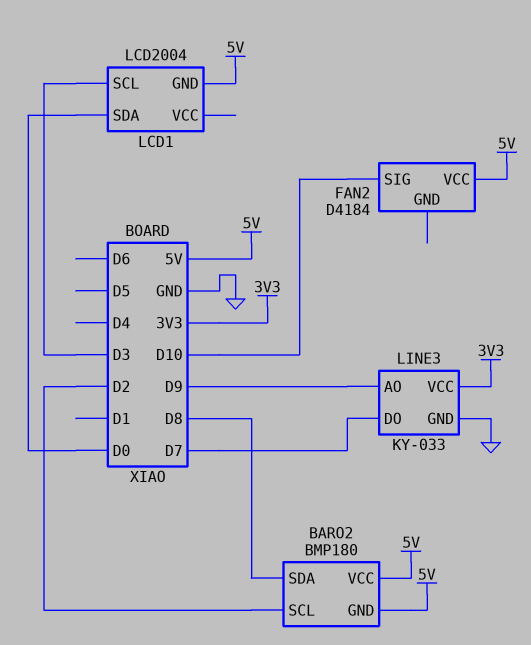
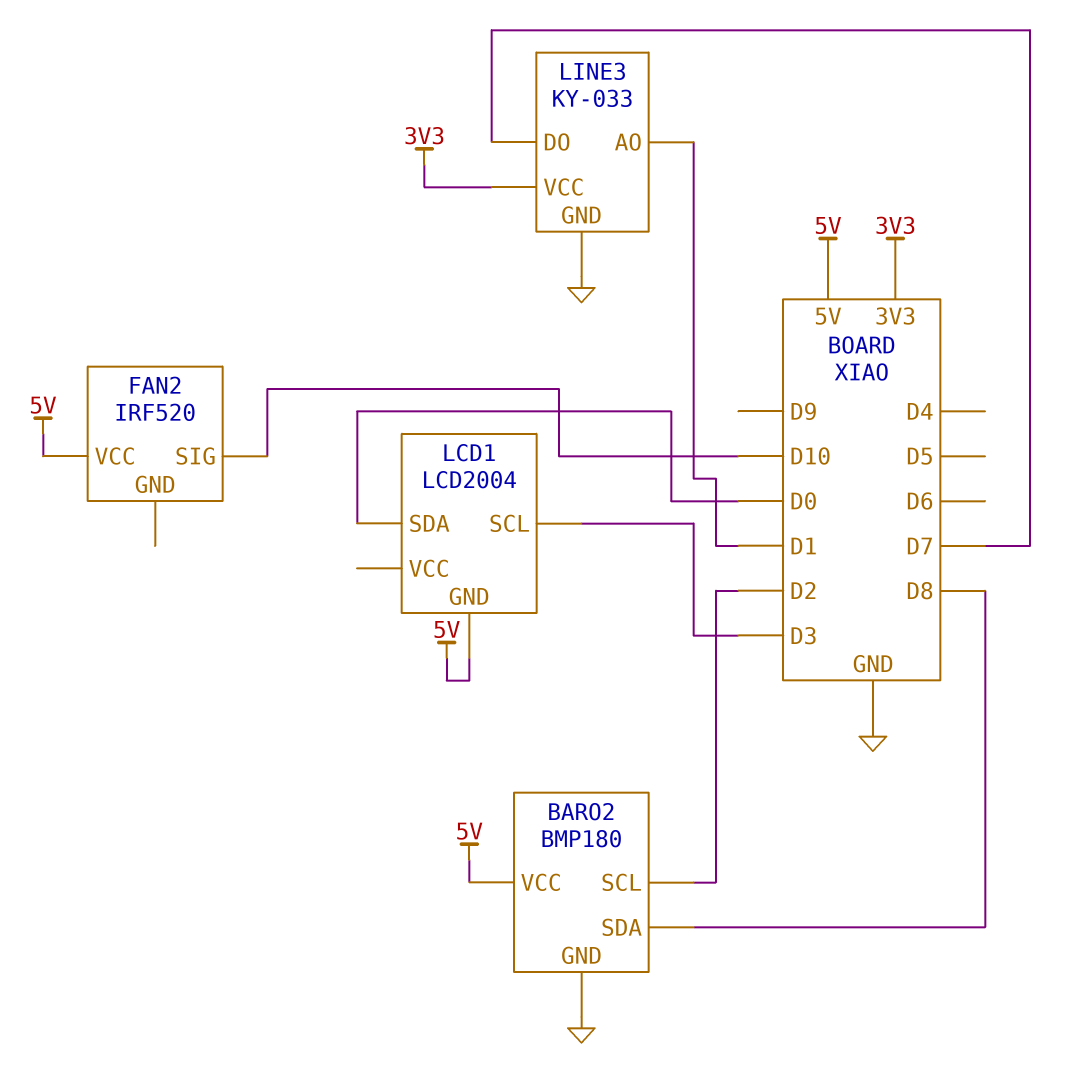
BARO2 pin GND: 5V -> GND
FAN2: D4184 -> IRF520
LINE3 pin AO: D9 -> D1

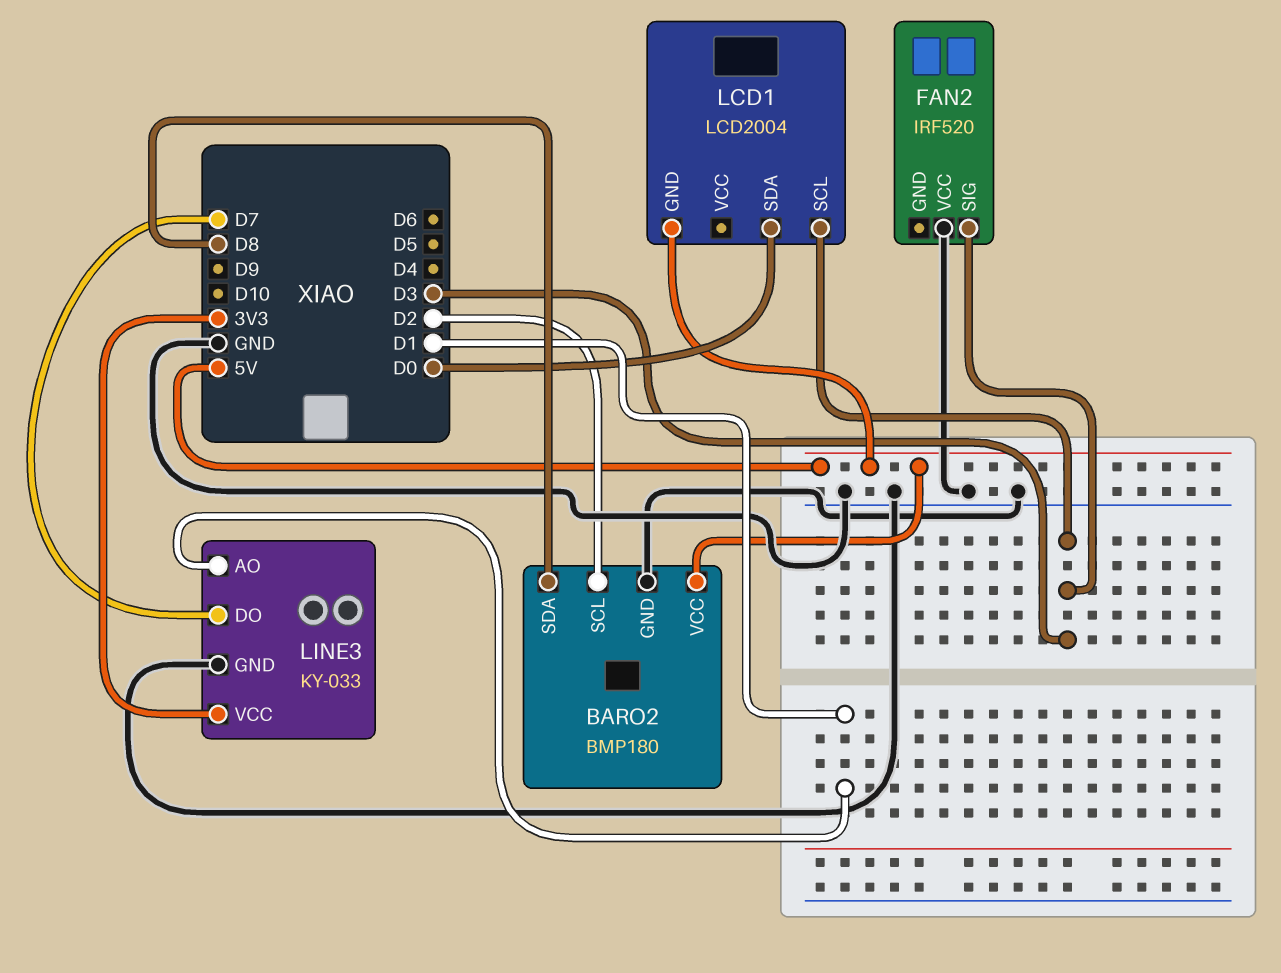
FAN2 pin SIG: D10 -> D3
FAN2 pin VCC: 5V -> GND

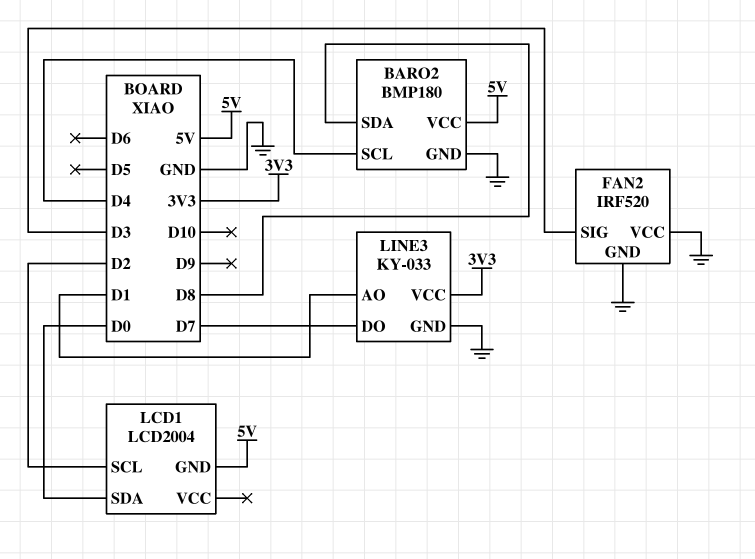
BARO2 pin SCL: D2 -> D4
FAN2 pin GND: none -> GND
LCD1 pin SCL: D3 -> D2

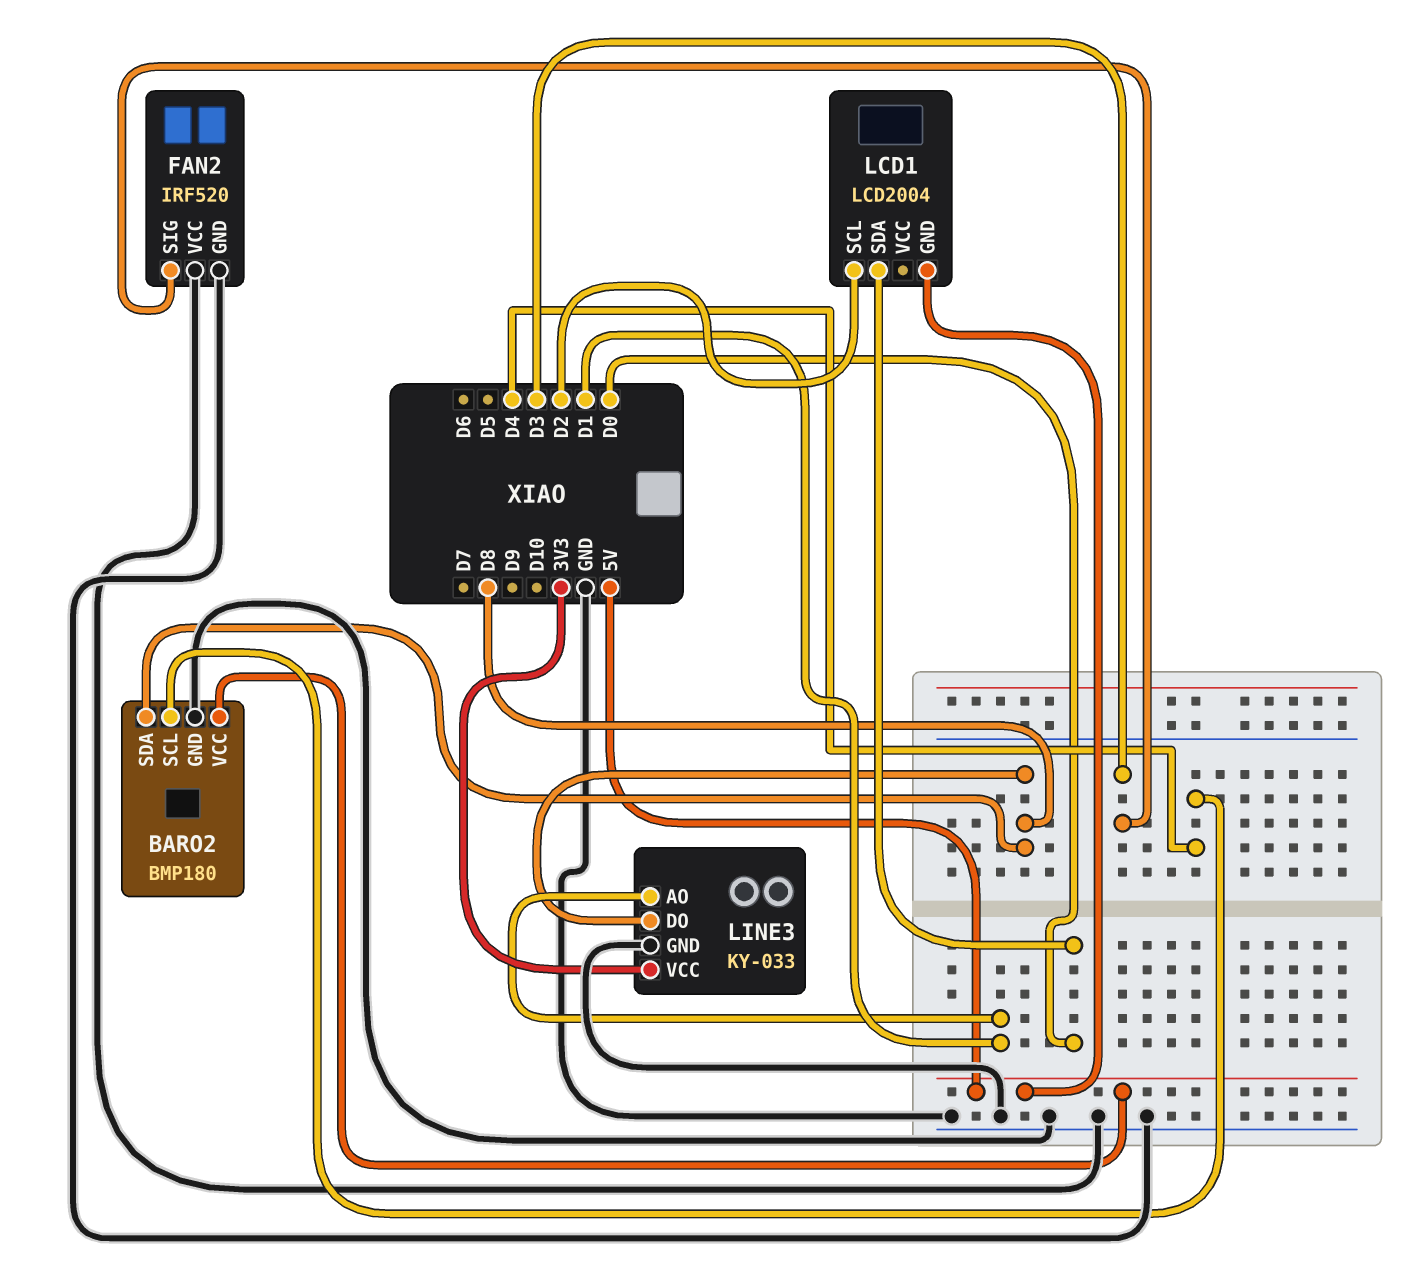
LINE3 pin DO: D7 -> D8

